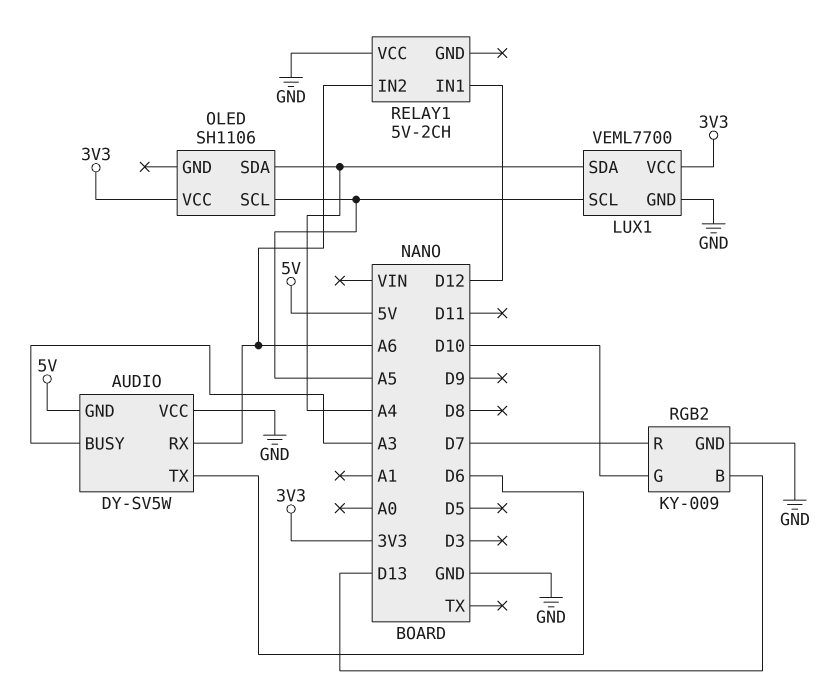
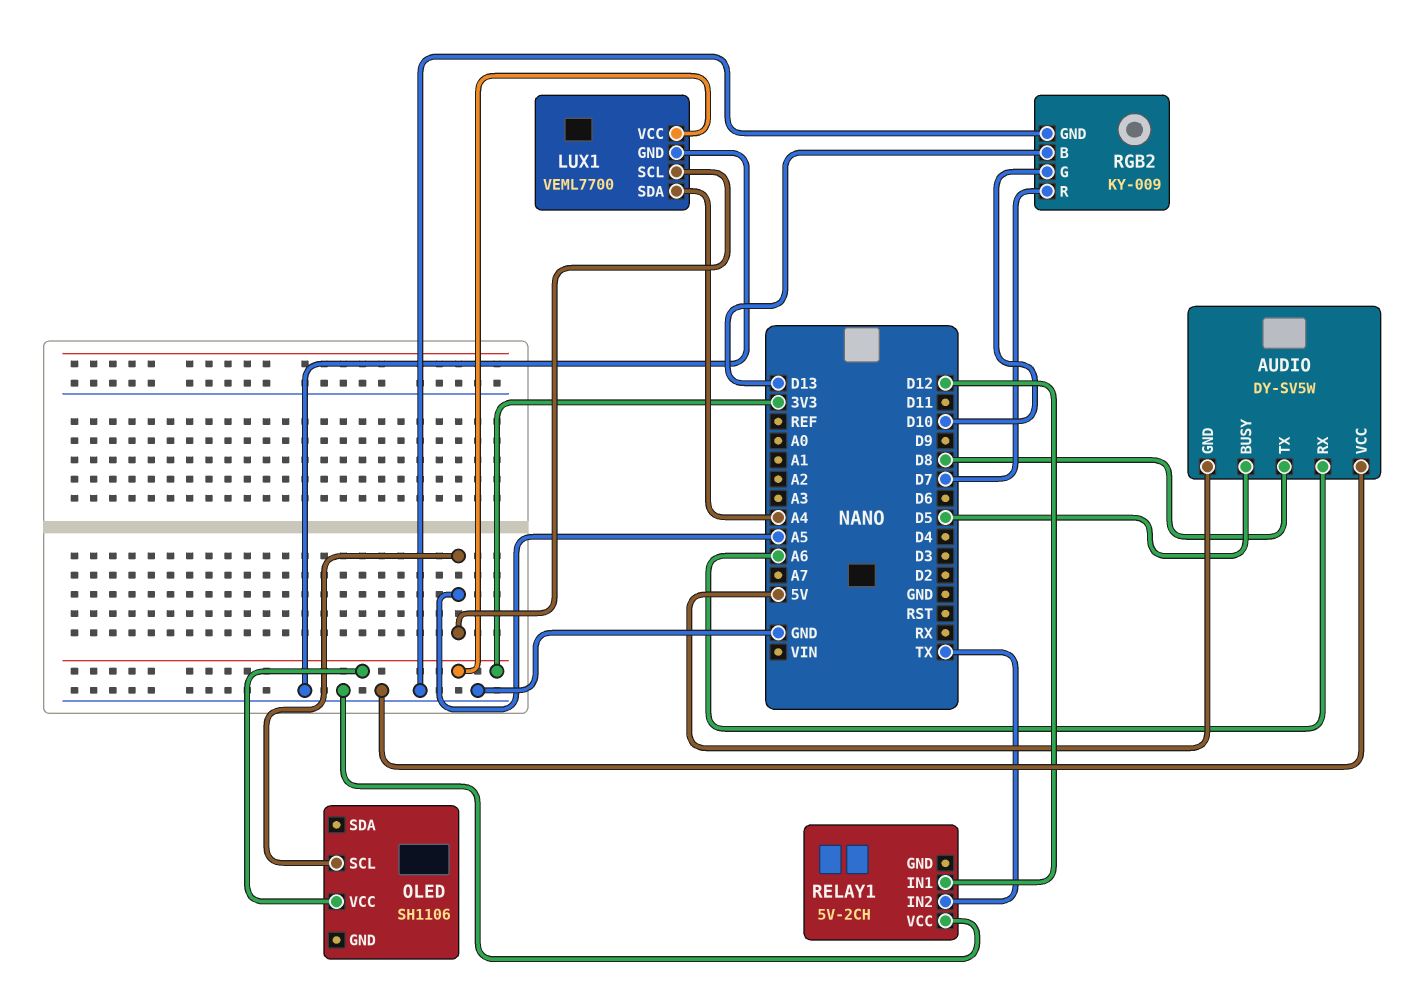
AUDIO pin BUSY: A3 -> D5
AUDIO pin TX: D6 -> D8
OLED pin SDA: A4 -> none
RELAY1 pin IN2: A6 -> TX

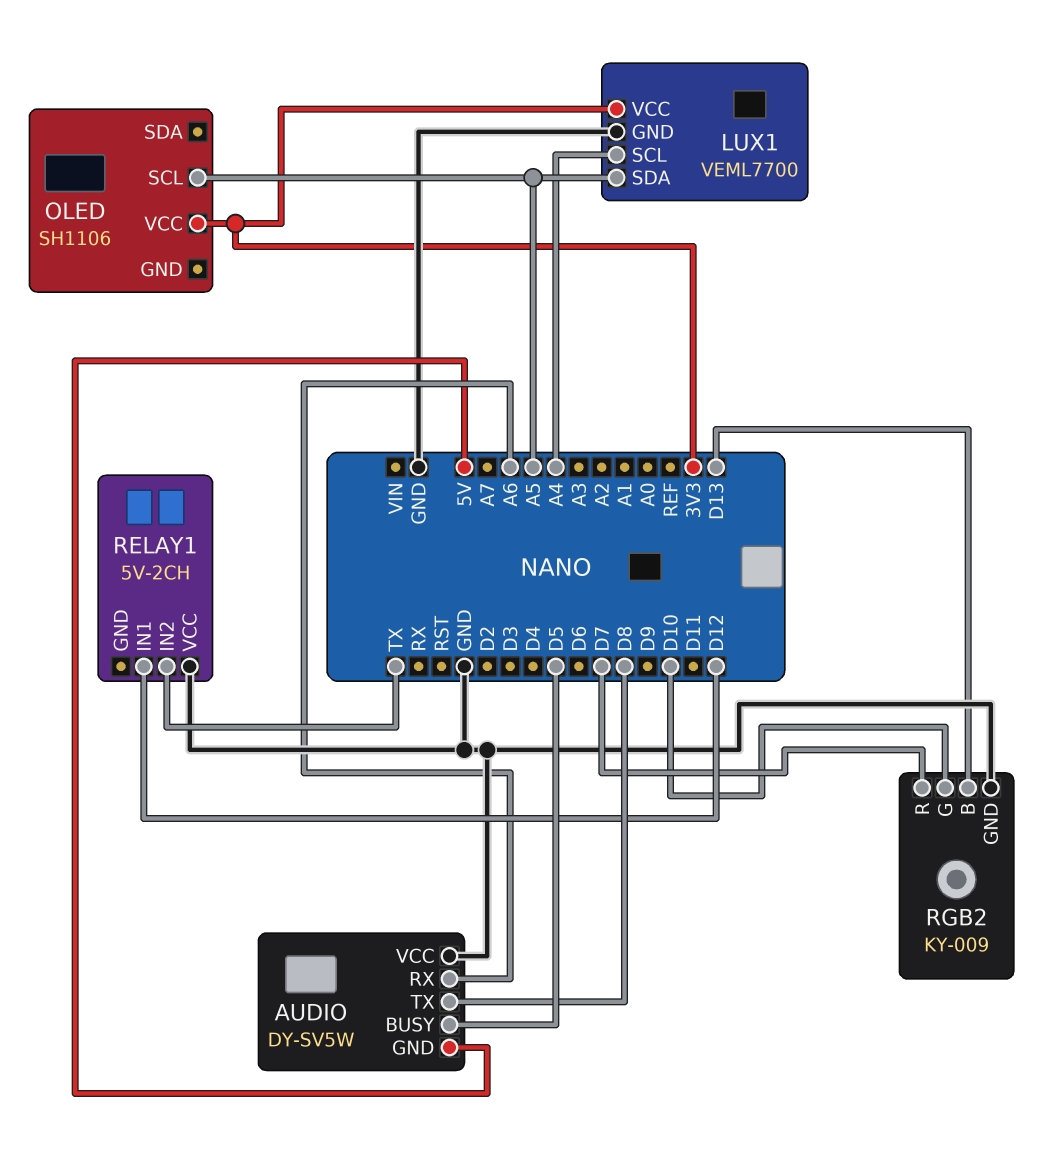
LUX1 pin SCL: A5 -> A4
LUX1 pin SDA: A4 -> A5

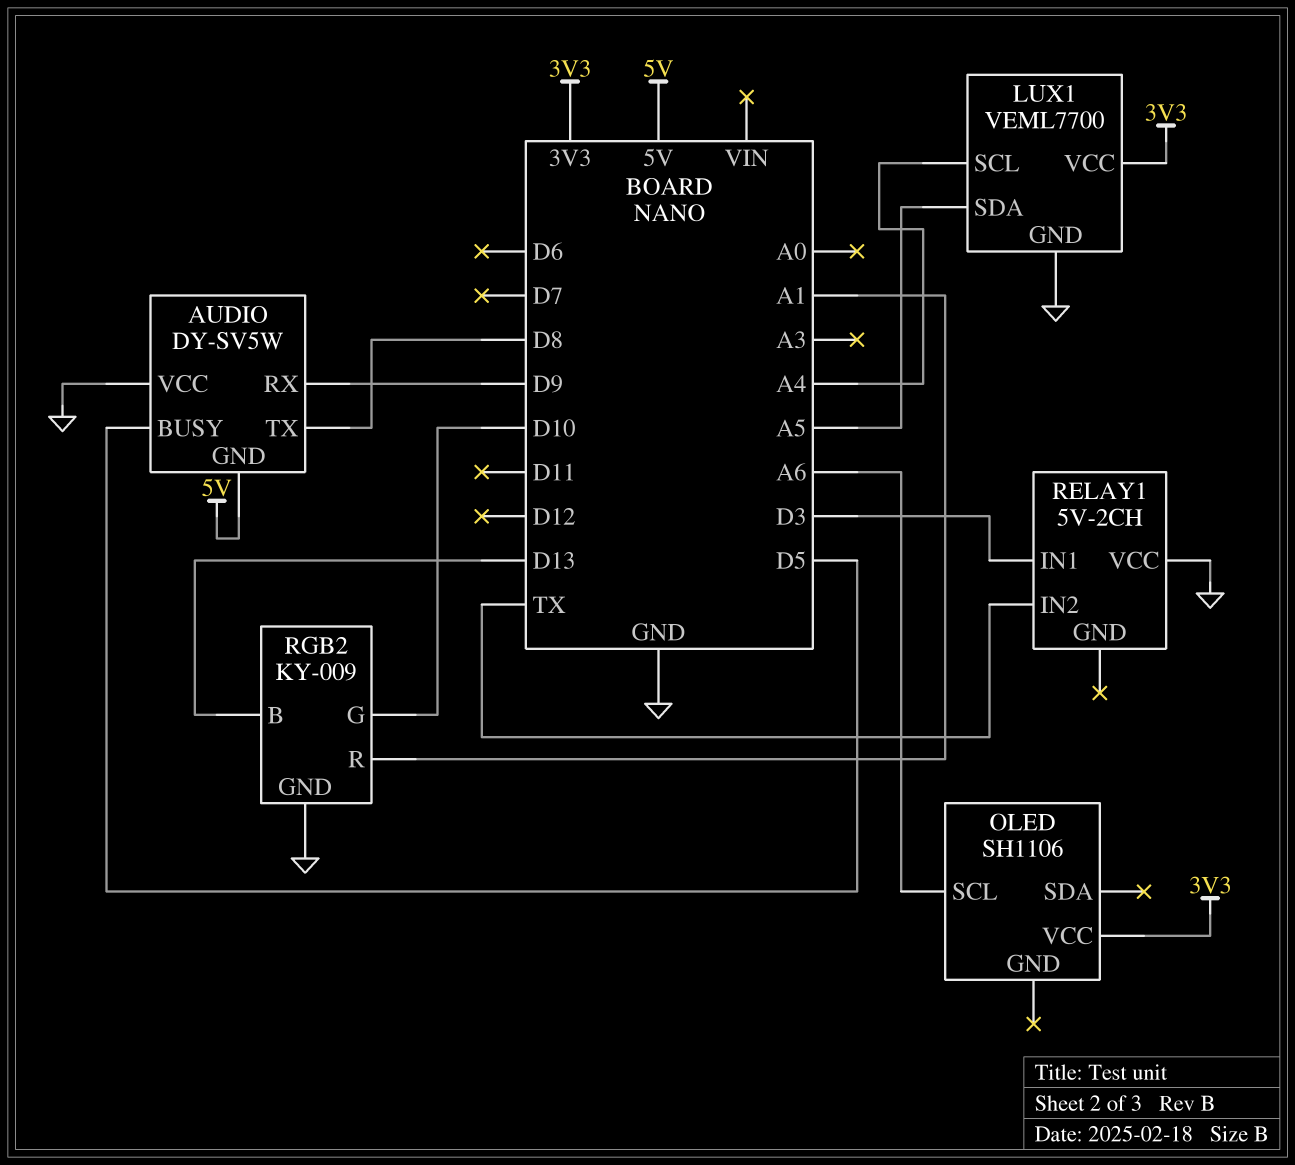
AUDIO pin RX: A6 -> D9
OLED pin SCL: A5 -> A6
RELAY1 pin IN1: D12 -> D3
RGB2 pin R: D7 -> A1

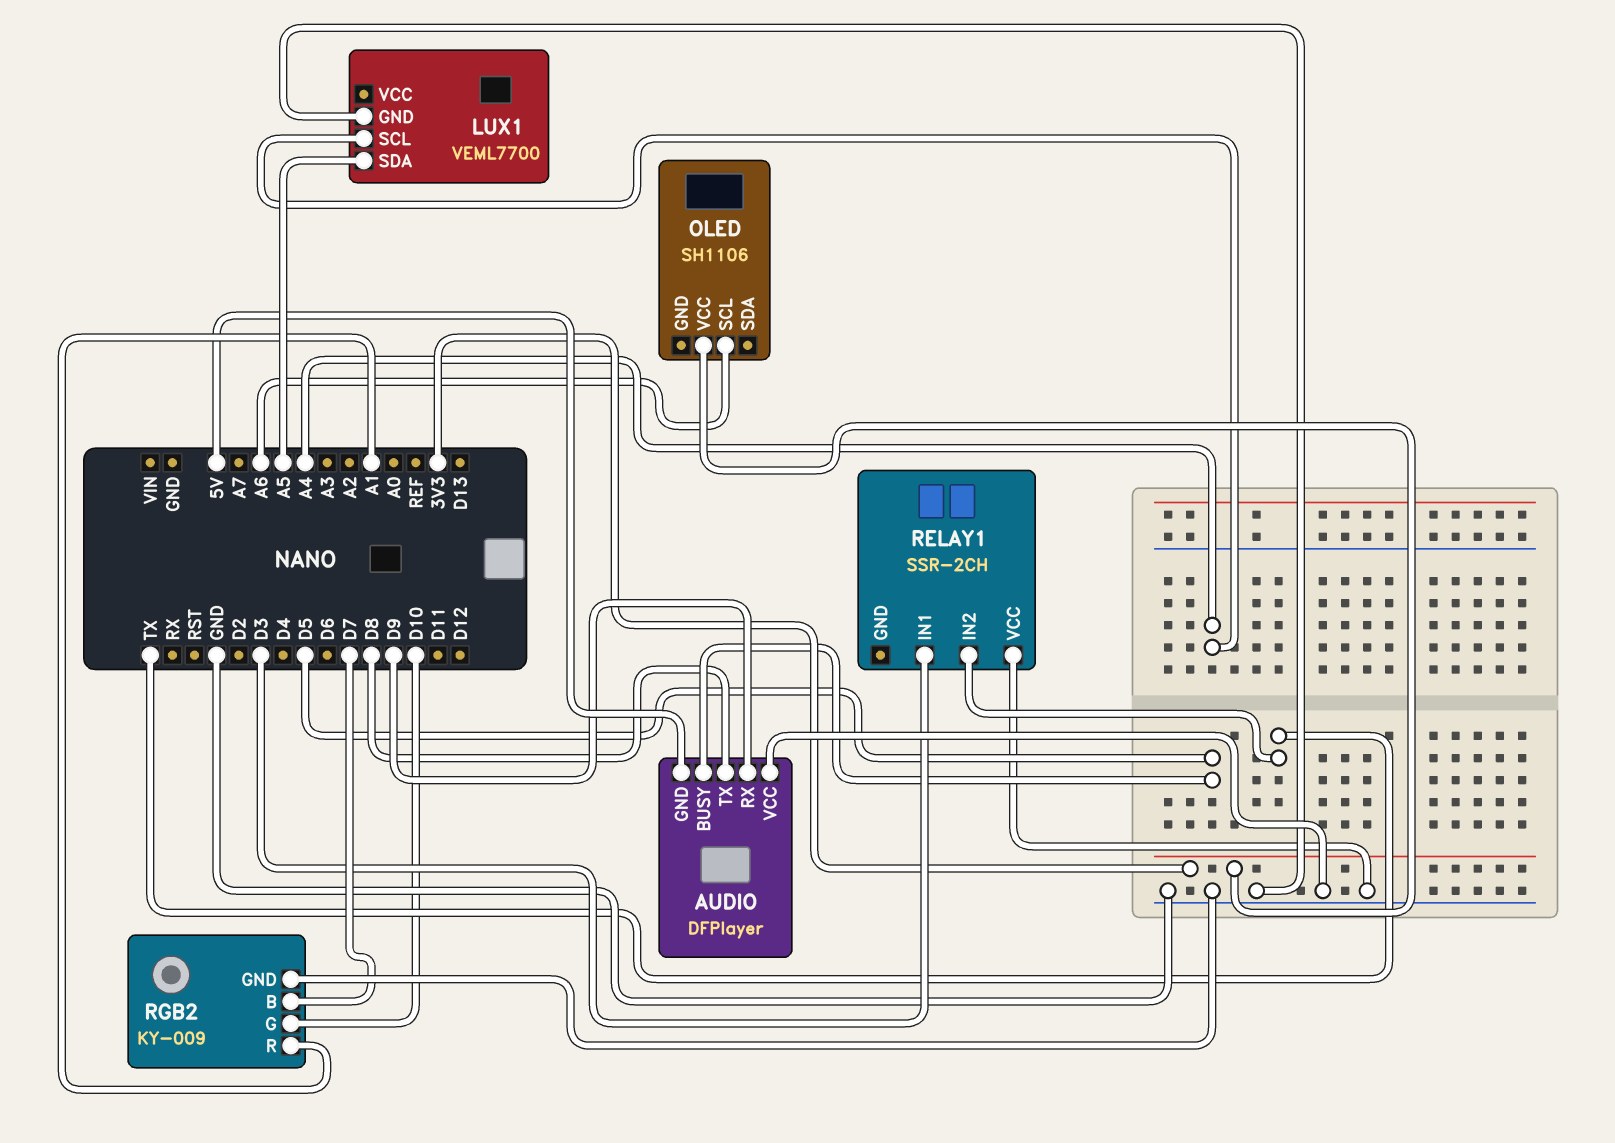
AUDIO: DY-SV5W -> DFPlayer
LUX1 pin VCC: 3V3 -> none
RELAY1: 5V-2CH -> SSR-2CH
RGB2 pin B: D13 -> D7

